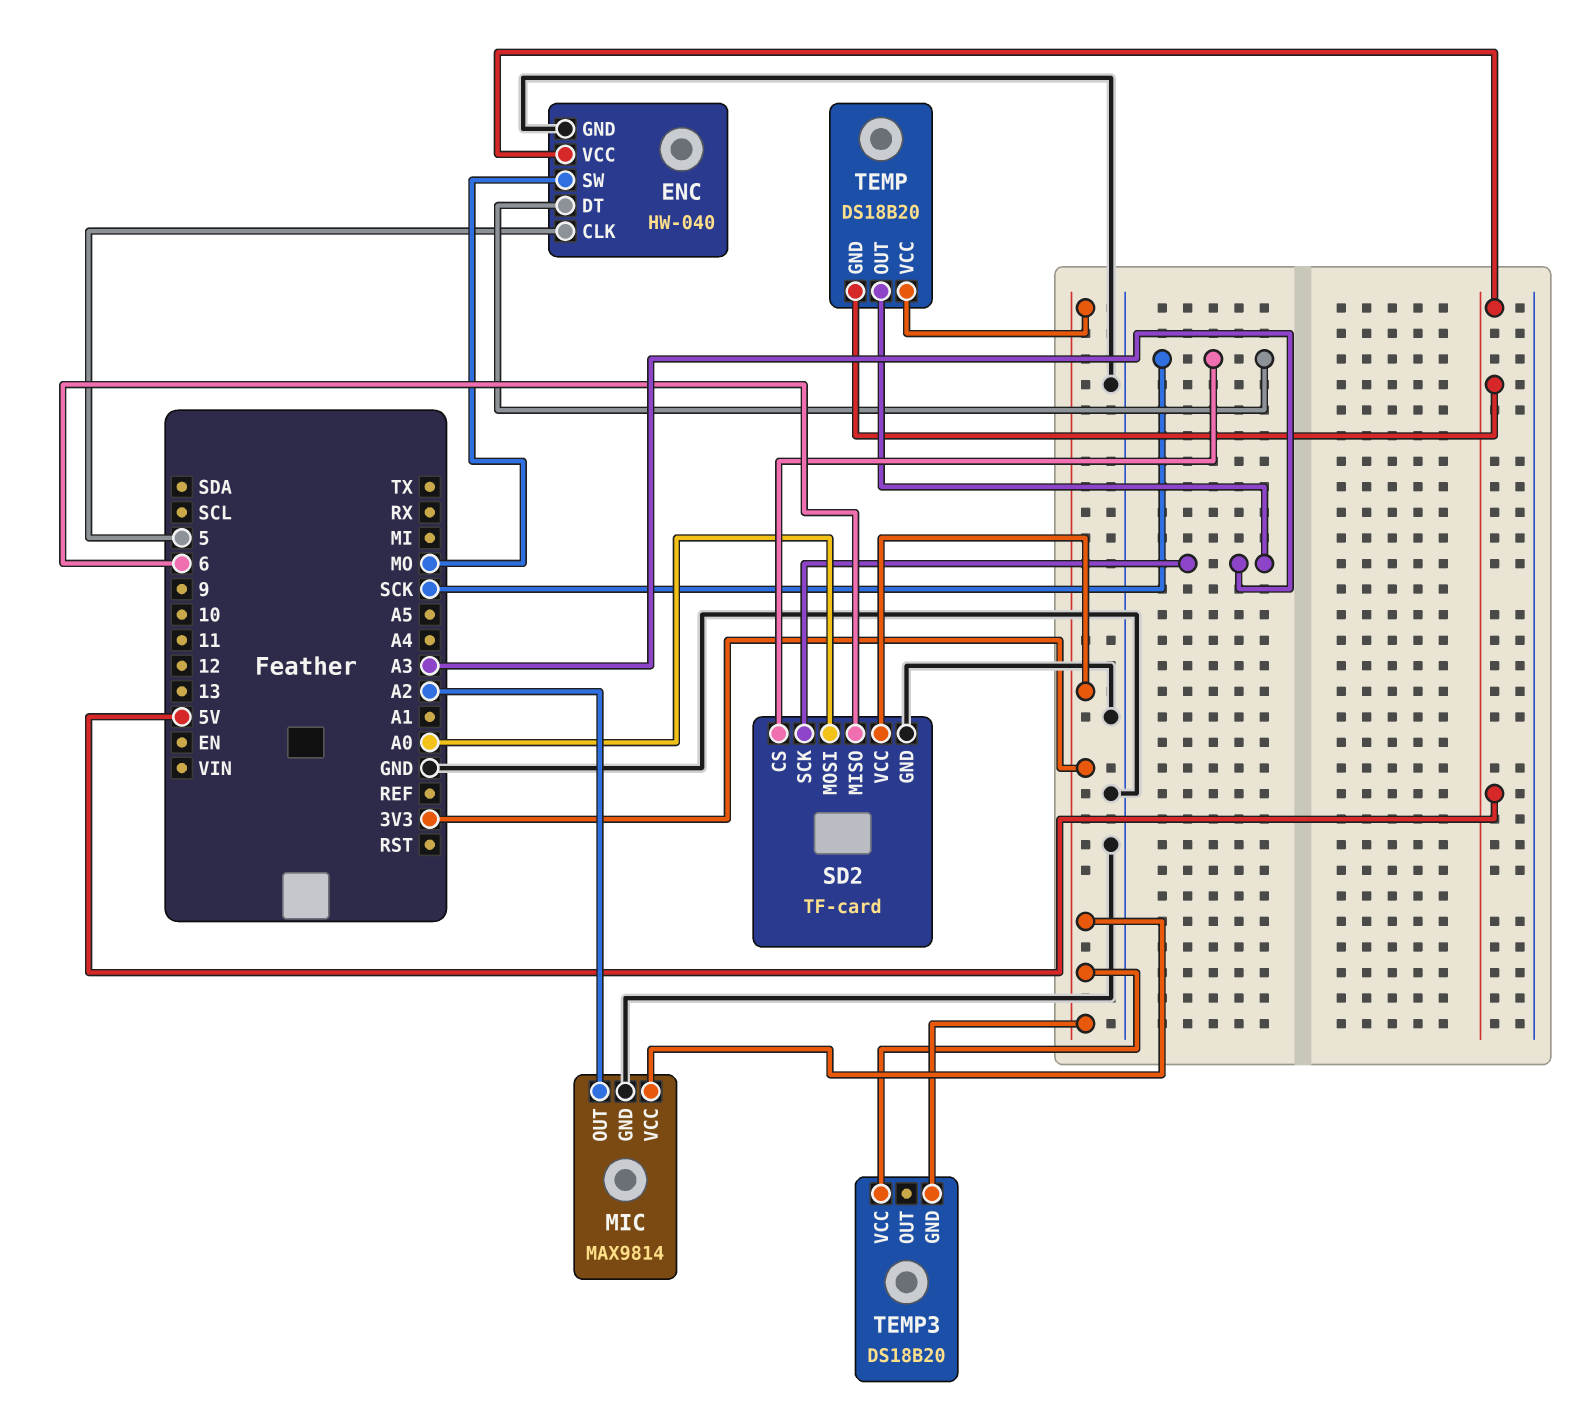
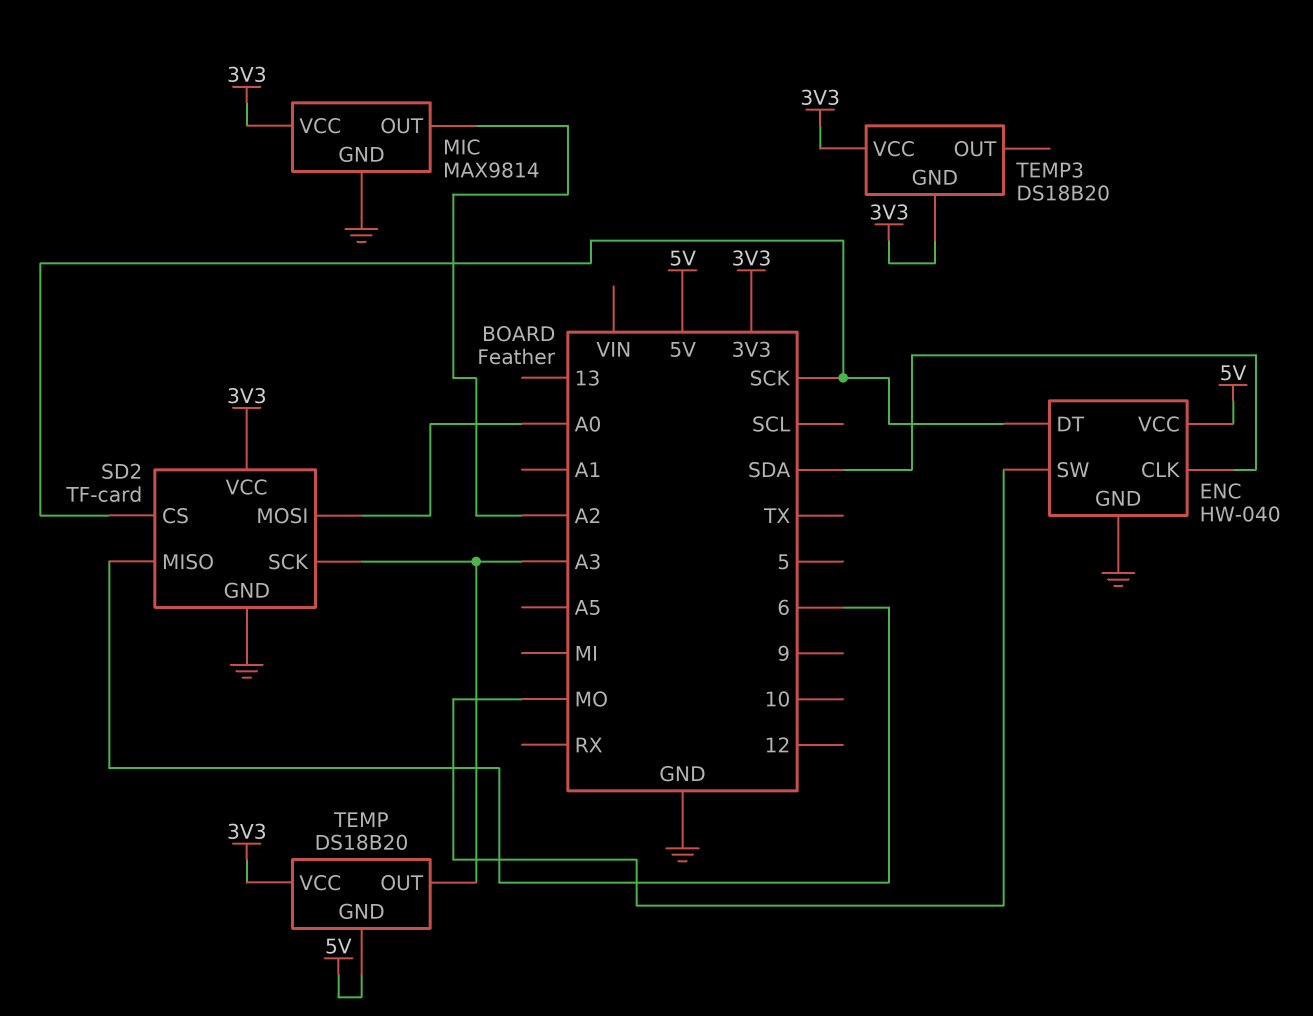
ENC pin CLK: 5 -> SDA

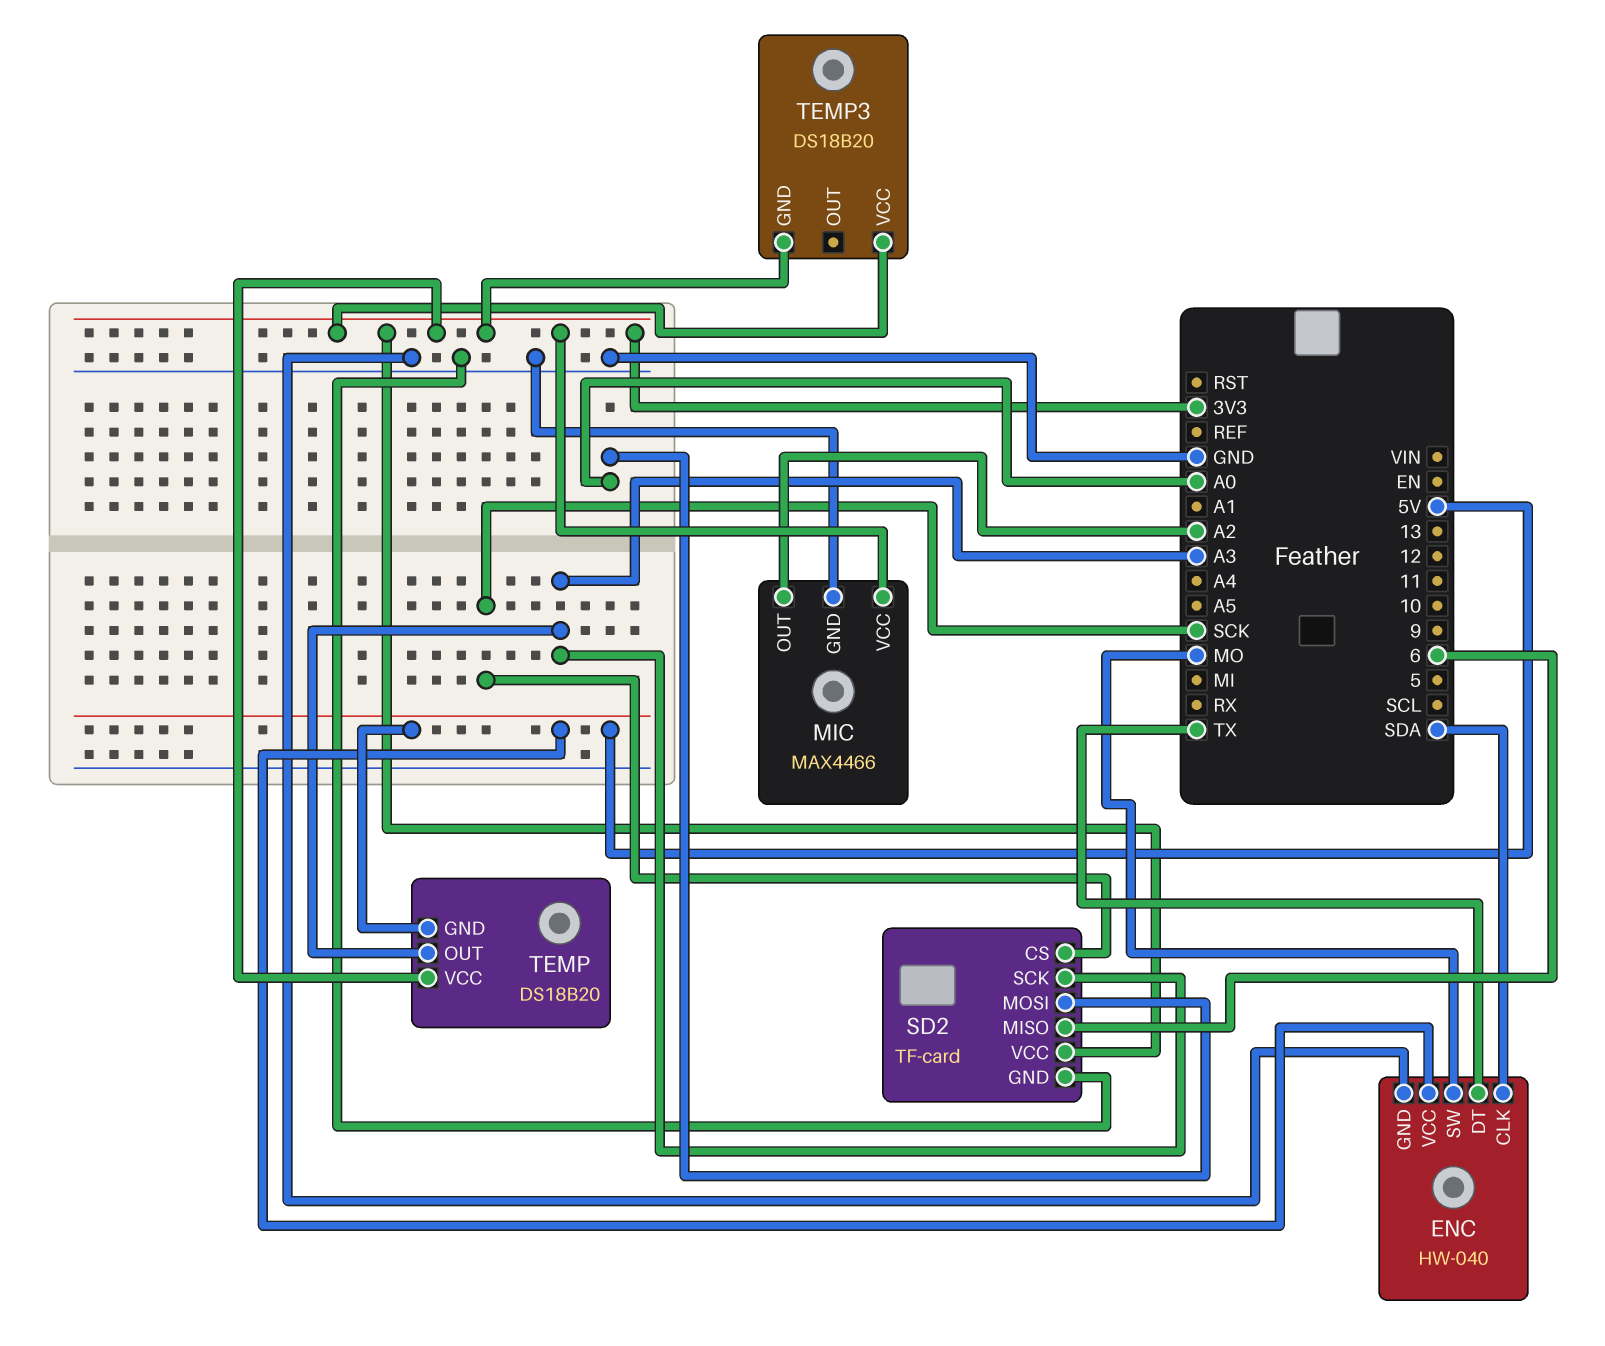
ENC pin DT: SCK -> TX
MIC: MAX9814 -> MAX4466

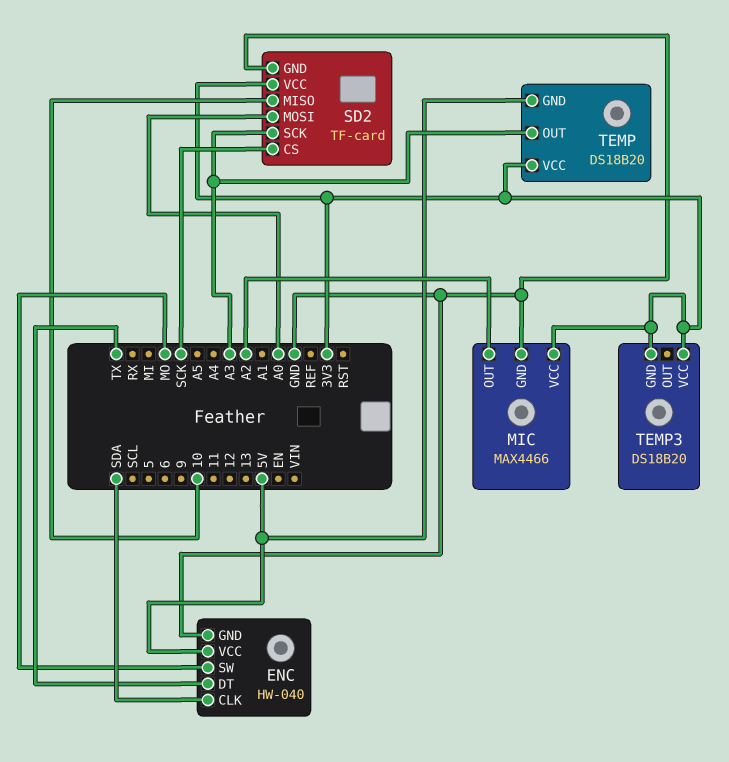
SD2 pin MISO: 6 -> 10

